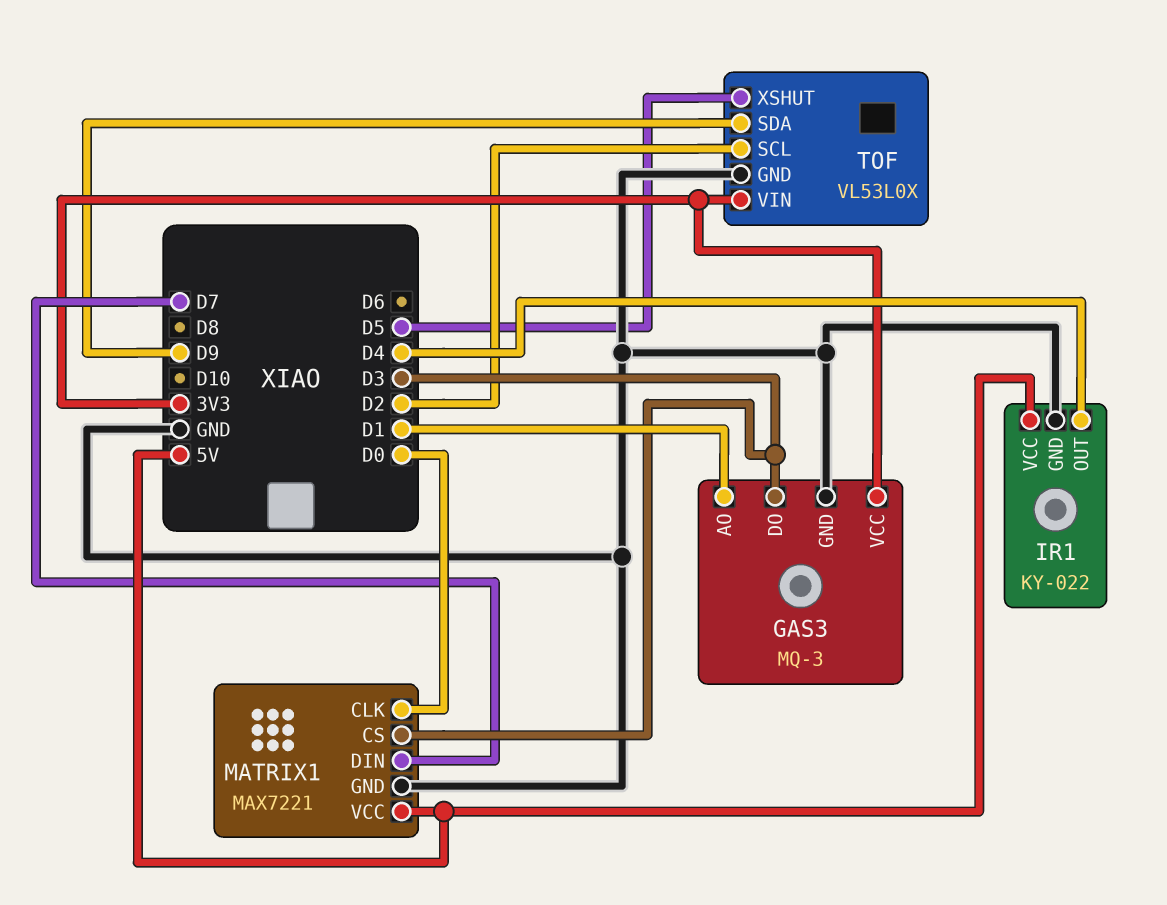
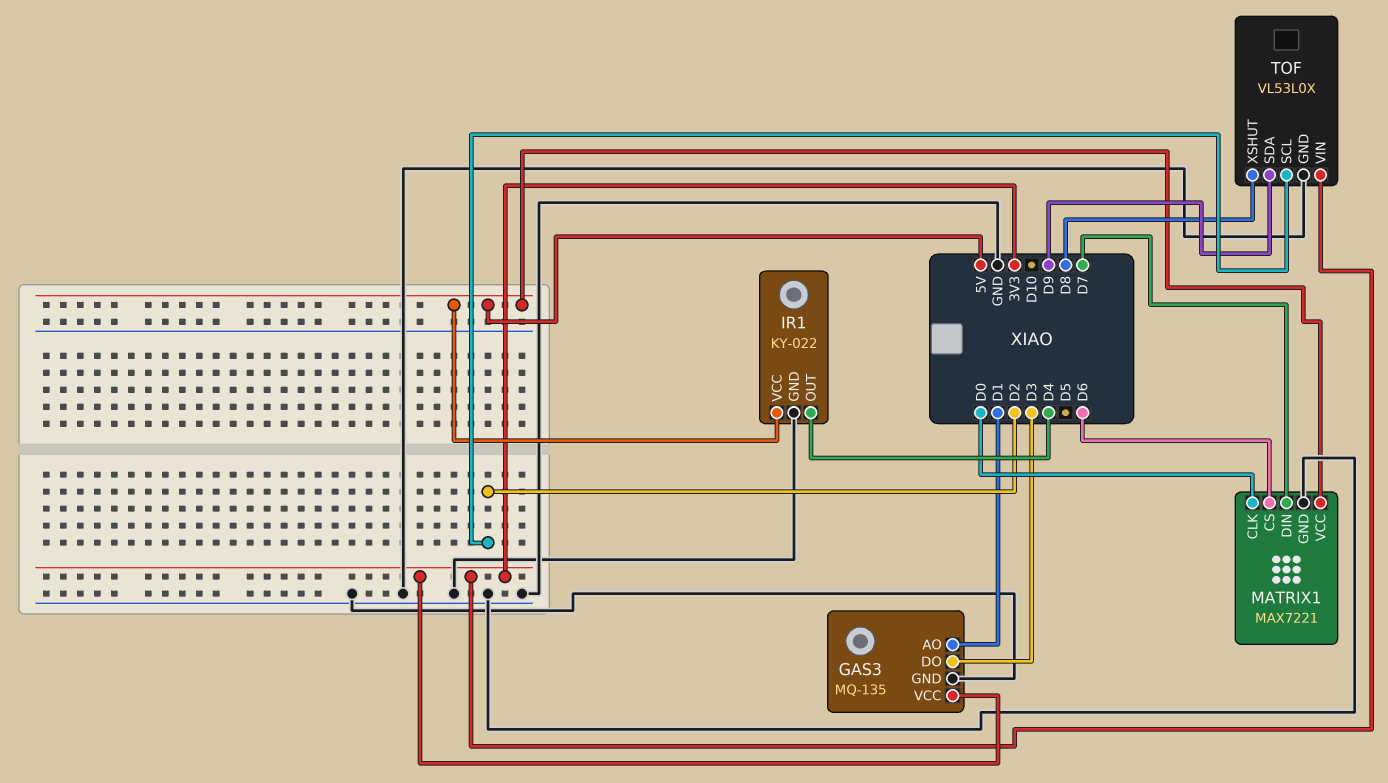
GAS3: MQ-3 -> MQ-135
MATRIX1 pin CS: D3 -> D6
TOF pin XSHUT: D5 -> D8

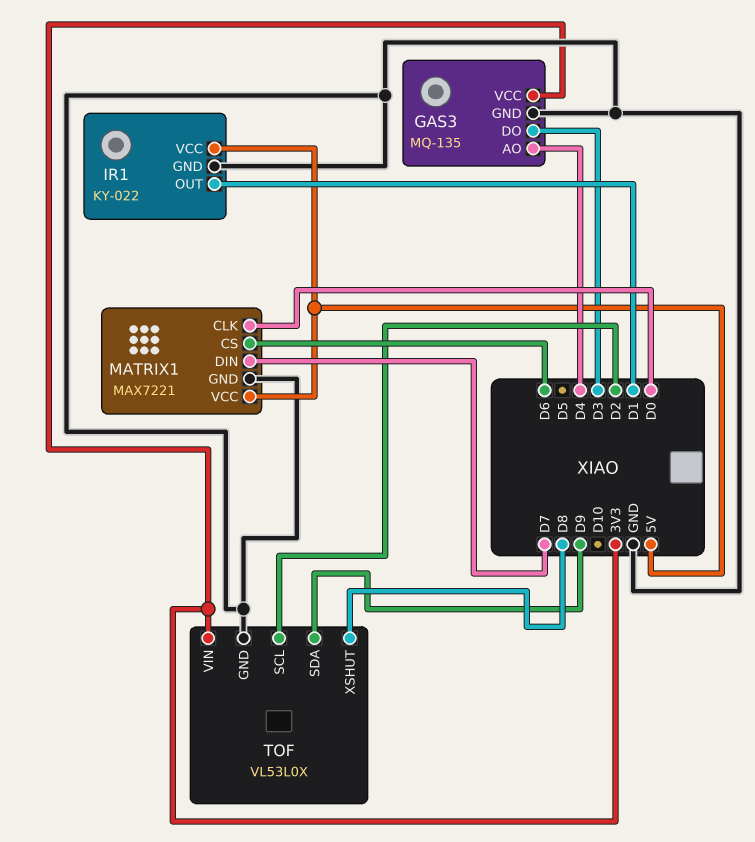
GAS3 pin AO: D1 -> D4
IR1 pin OUT: D4 -> D1

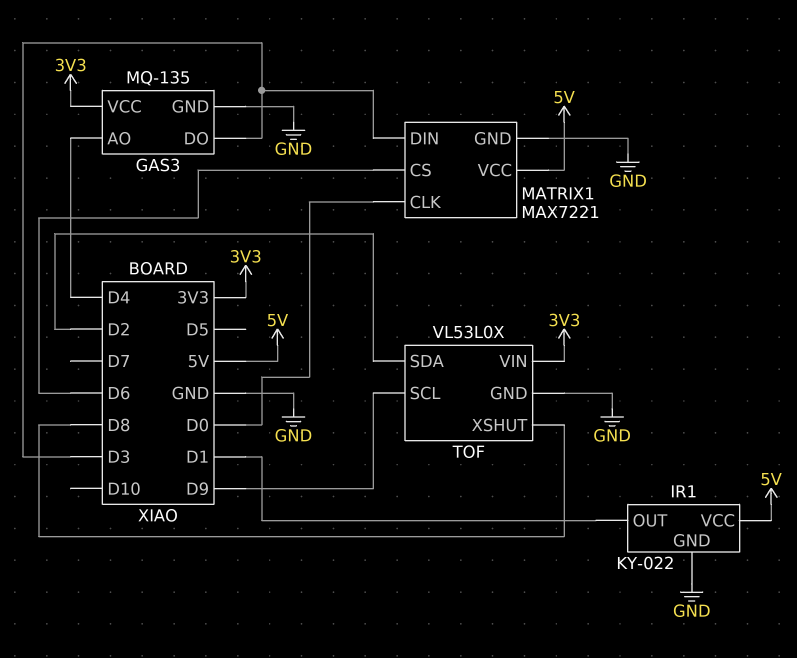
MATRIX1 pin DIN: D7 -> D3
TOF pin SCL: D2 -> D9
TOF pin SDA: D9 -> D2

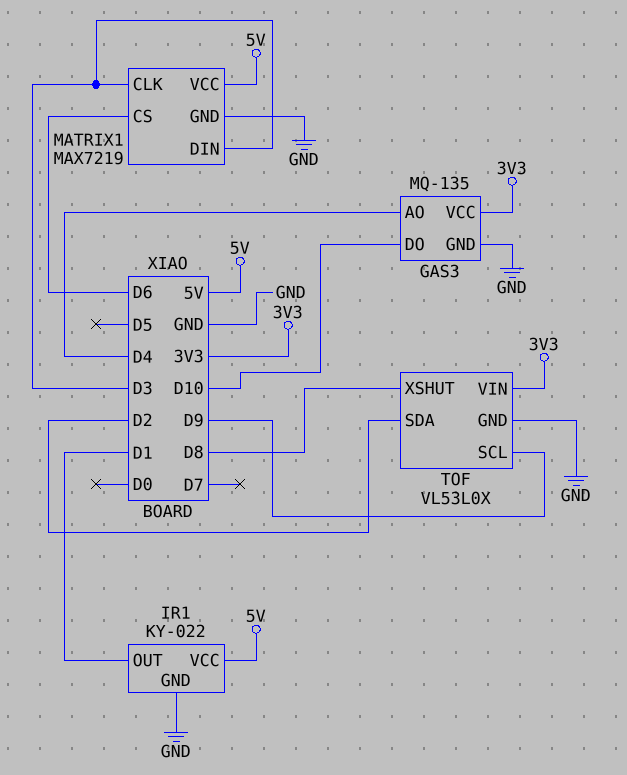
GAS3 pin DO: D3 -> D10
MATRIX1: MAX7221 -> MAX7219
MATRIX1 pin CLK: D0 -> D3

